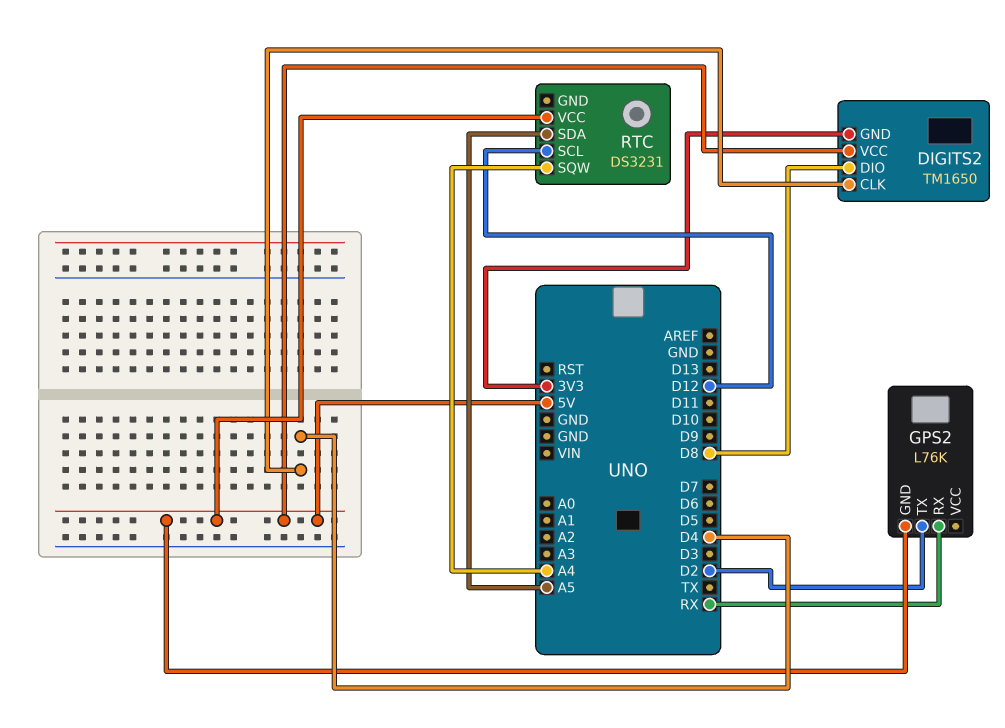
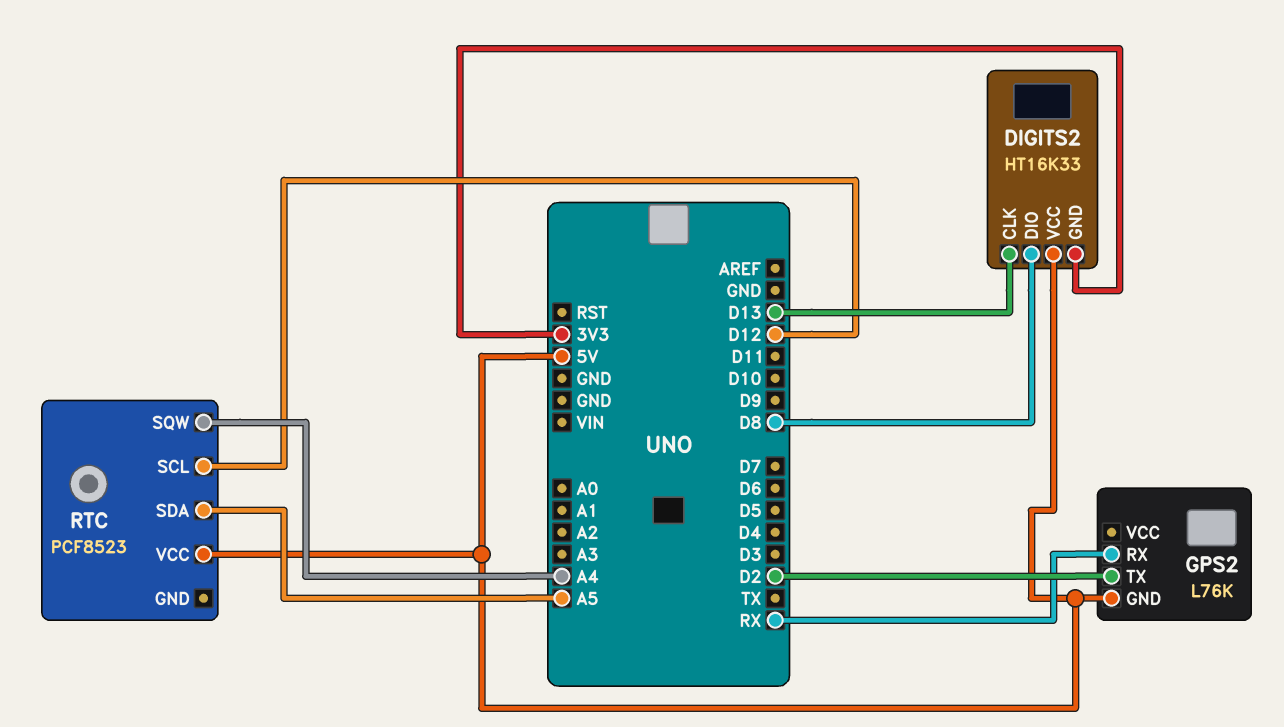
DIGITS2: TM1650 -> HT16K33
DIGITS2 pin CLK: D4 -> D13
RTC: DS3231 -> PCF8523

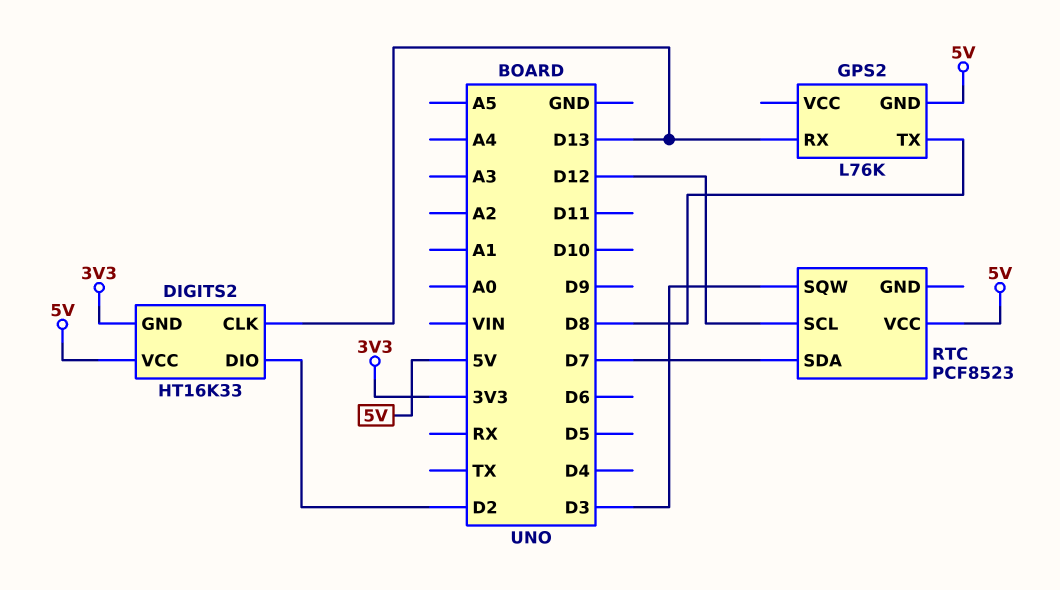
DIGITS2 pin DIO: D8 -> D2
GPS2 pin RX: RX -> D13
GPS2 pin TX: D2 -> D8
RTC pin SDA: A5 -> D7
RTC pin SQW: A4 -> D3

